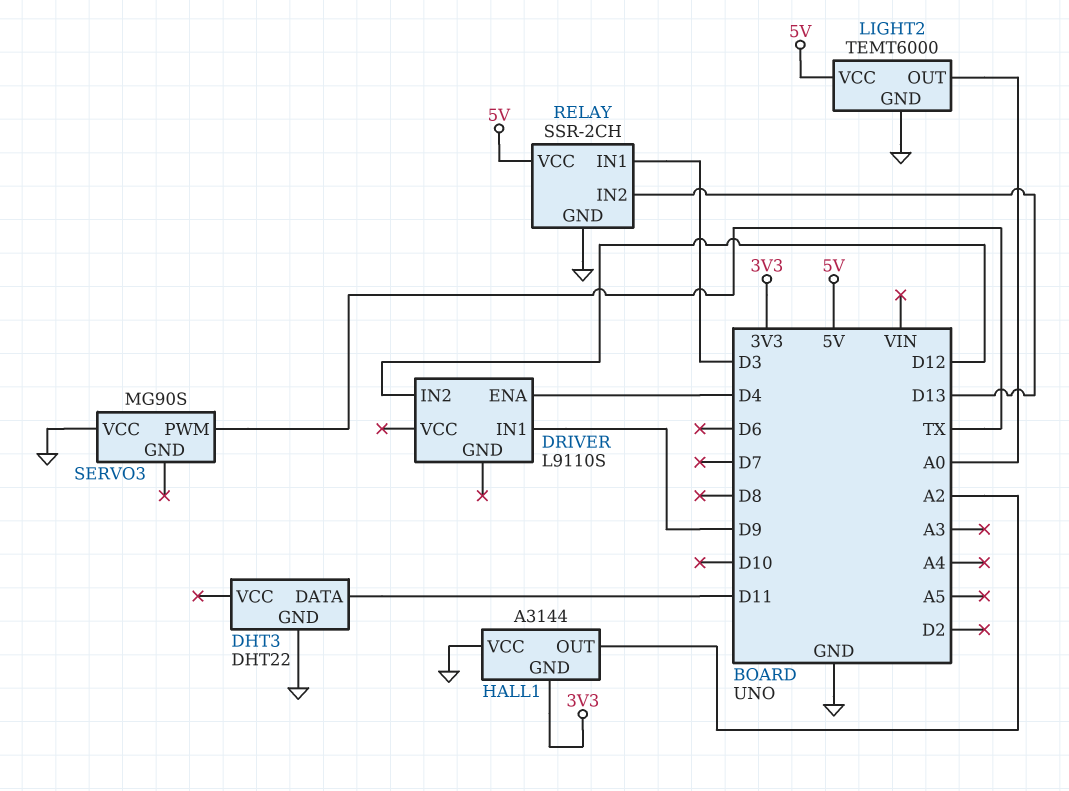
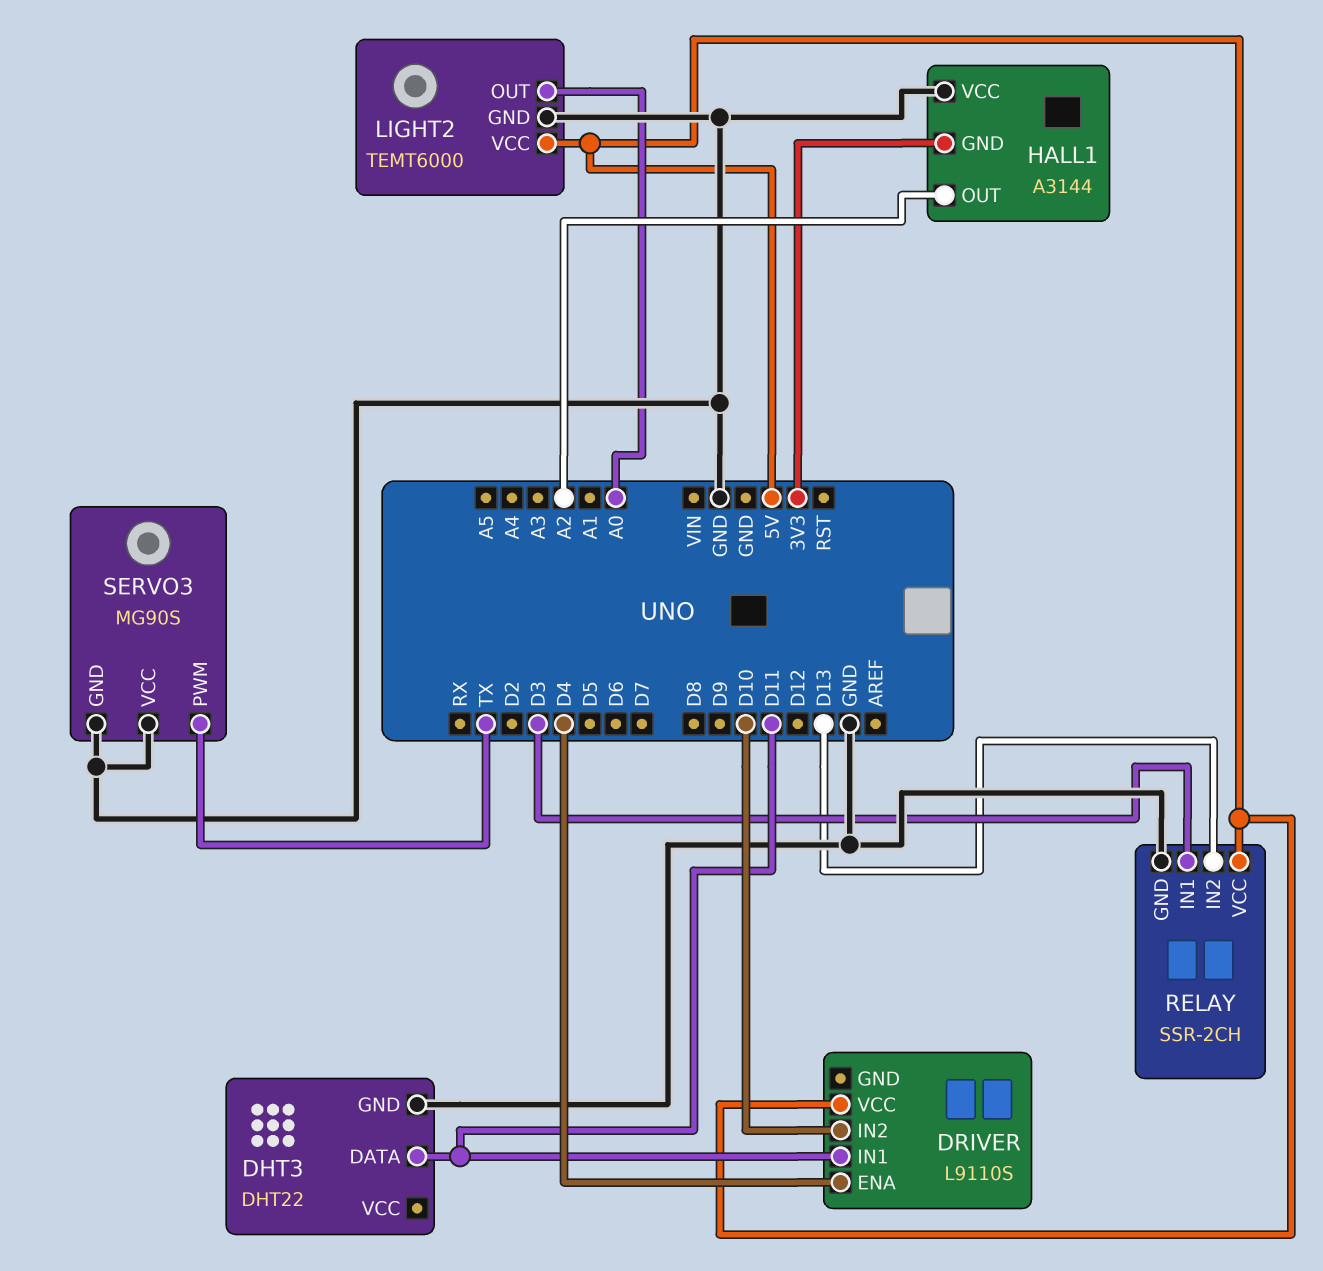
DRIVER pin IN1: D9 -> D11
DRIVER pin IN2: D12 -> D10
DRIVER pin VCC: none -> 5V
SERVO3 pin GND: none -> GND

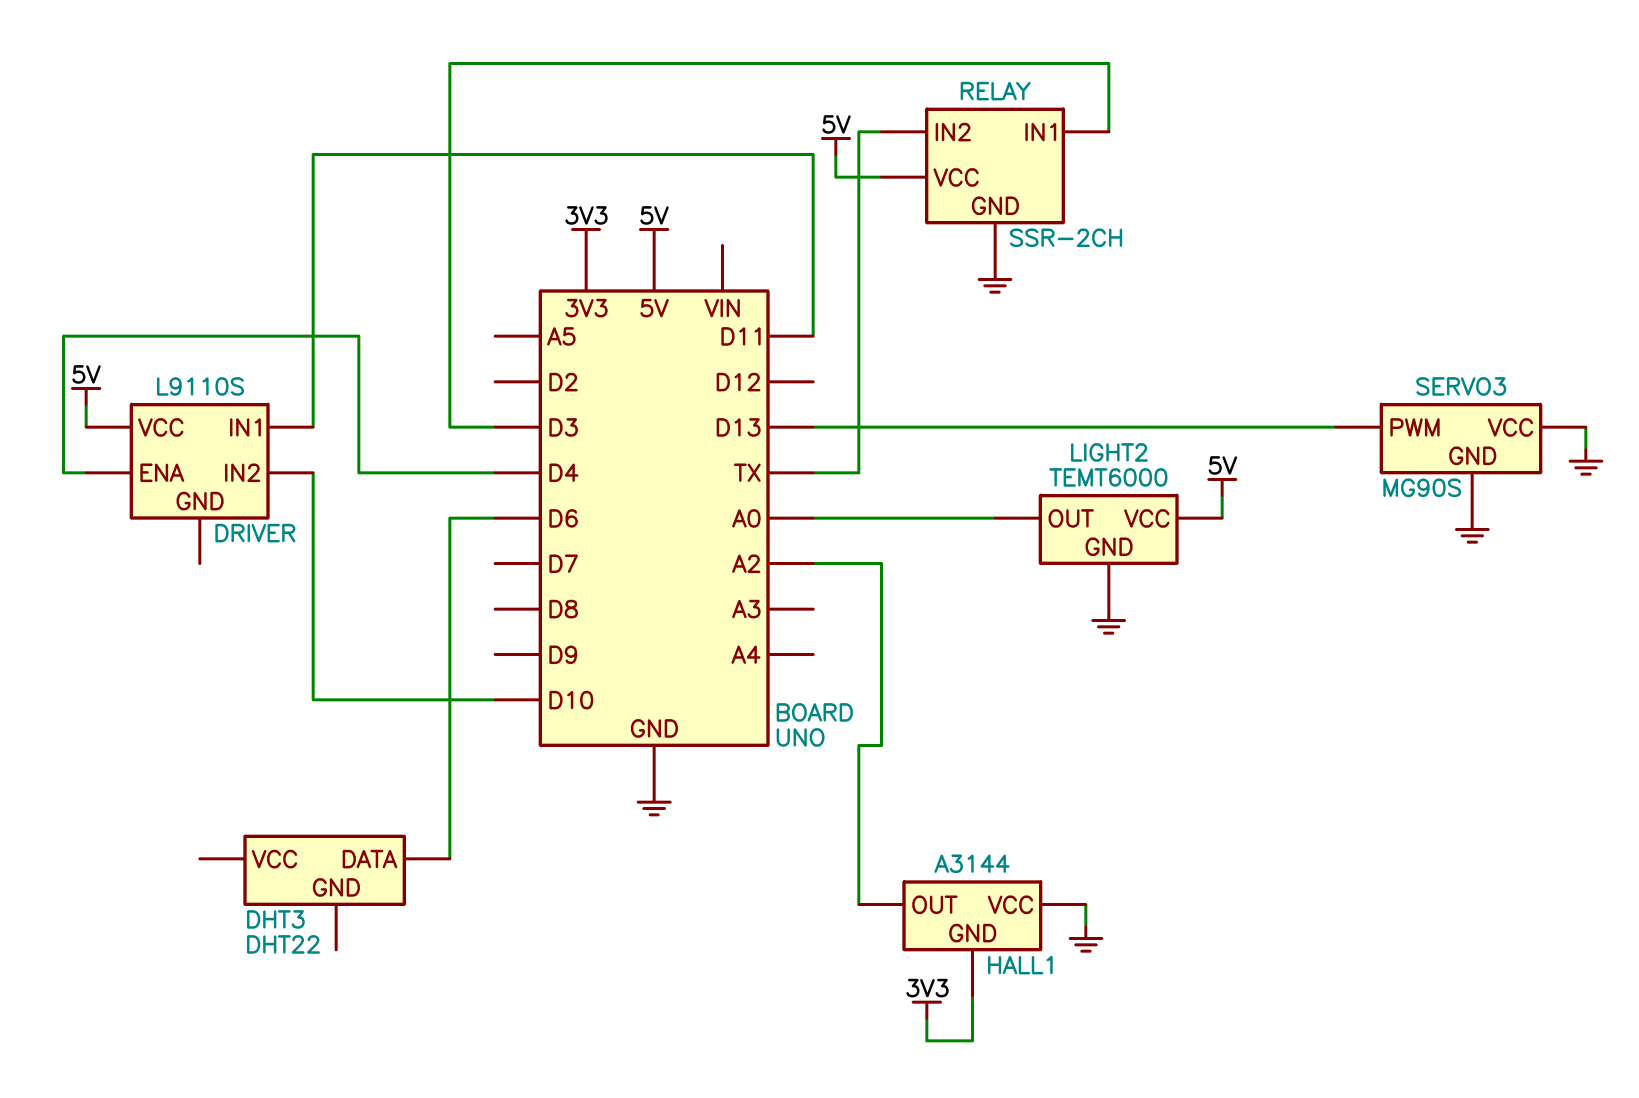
DHT3 pin DATA: D11 -> D6
DHT3 pin GND: GND -> none
RELAY pin IN2: D13 -> TX
SERVO3 pin PWM: TX -> D13

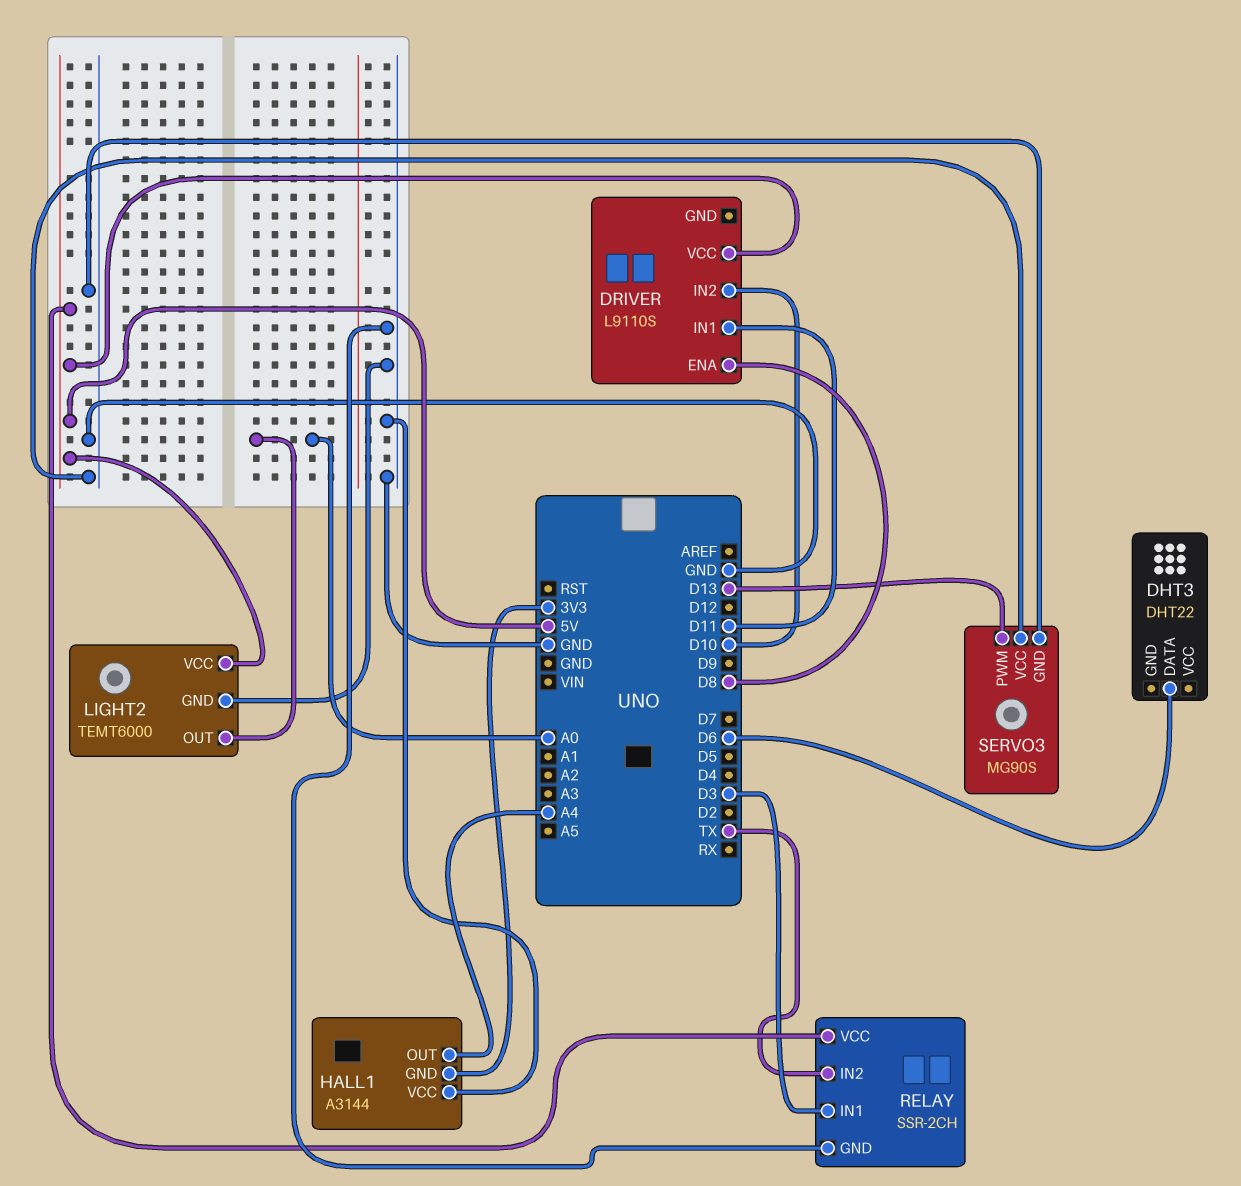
DRIVER pin ENA: D4 -> D8
HALL1 pin OUT: A2 -> A4

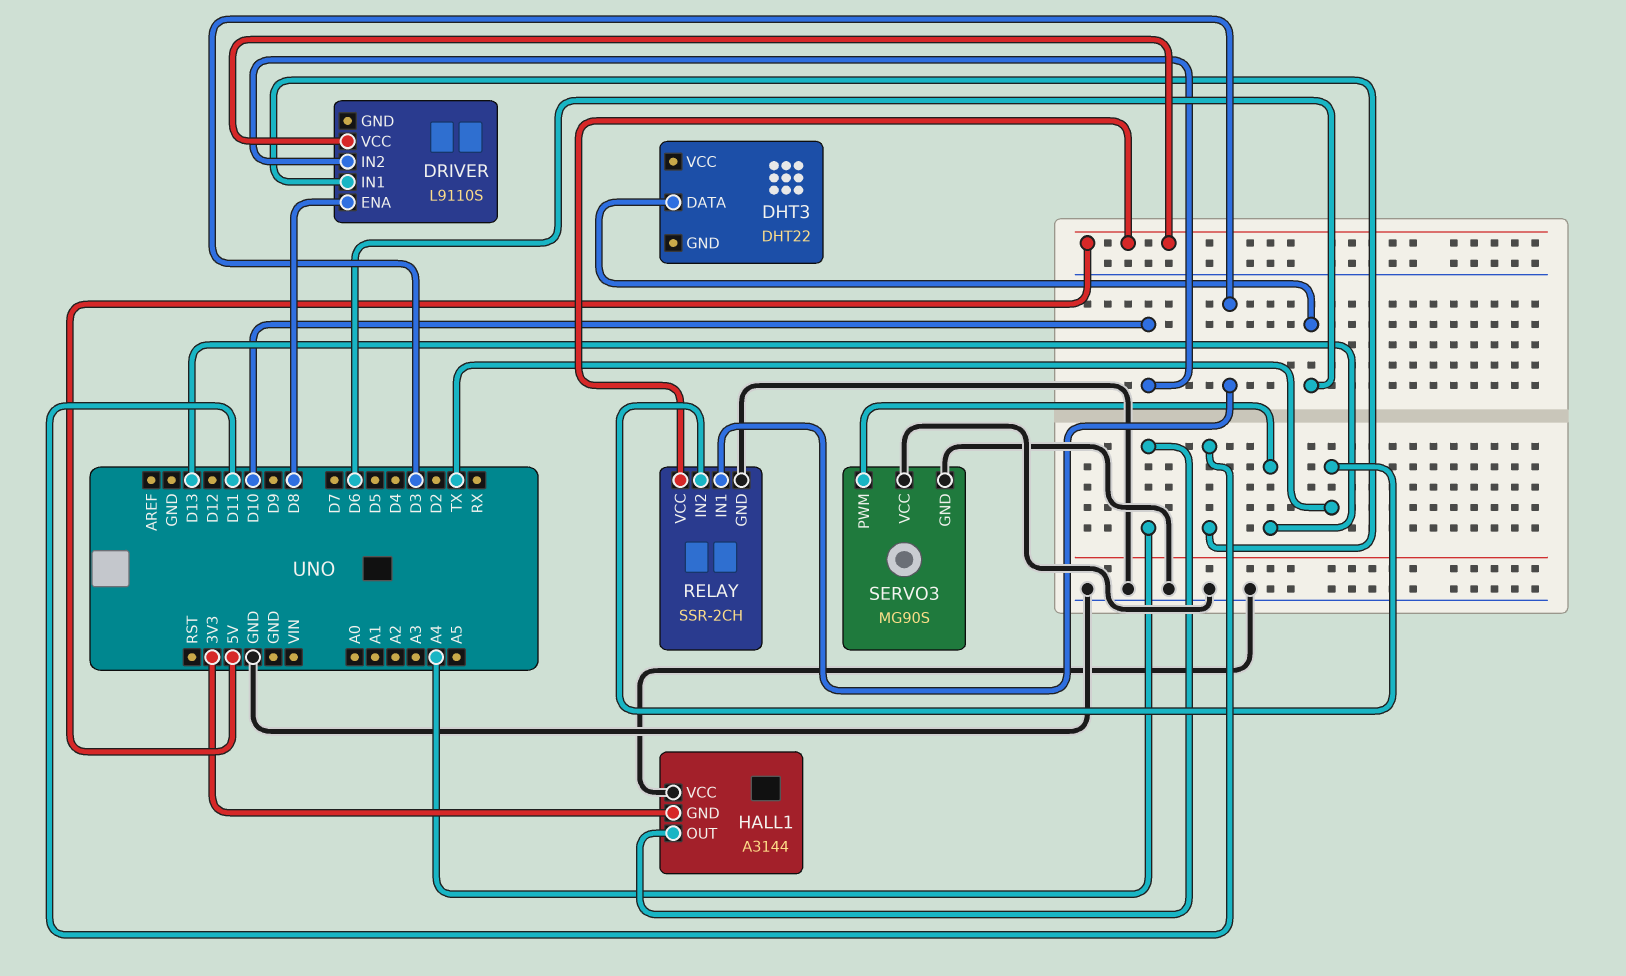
LIGHT2: TEMT6000 -> none
LIGHT2 pin GND: GND -> none
LIGHT2 pin OUT: A0 -> none
LIGHT2 pin VCC: 5V -> none

